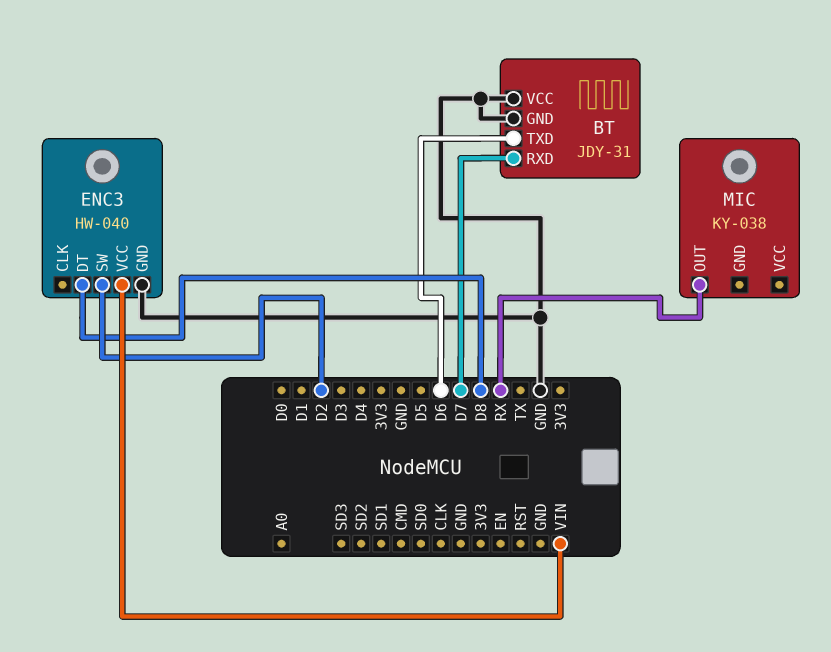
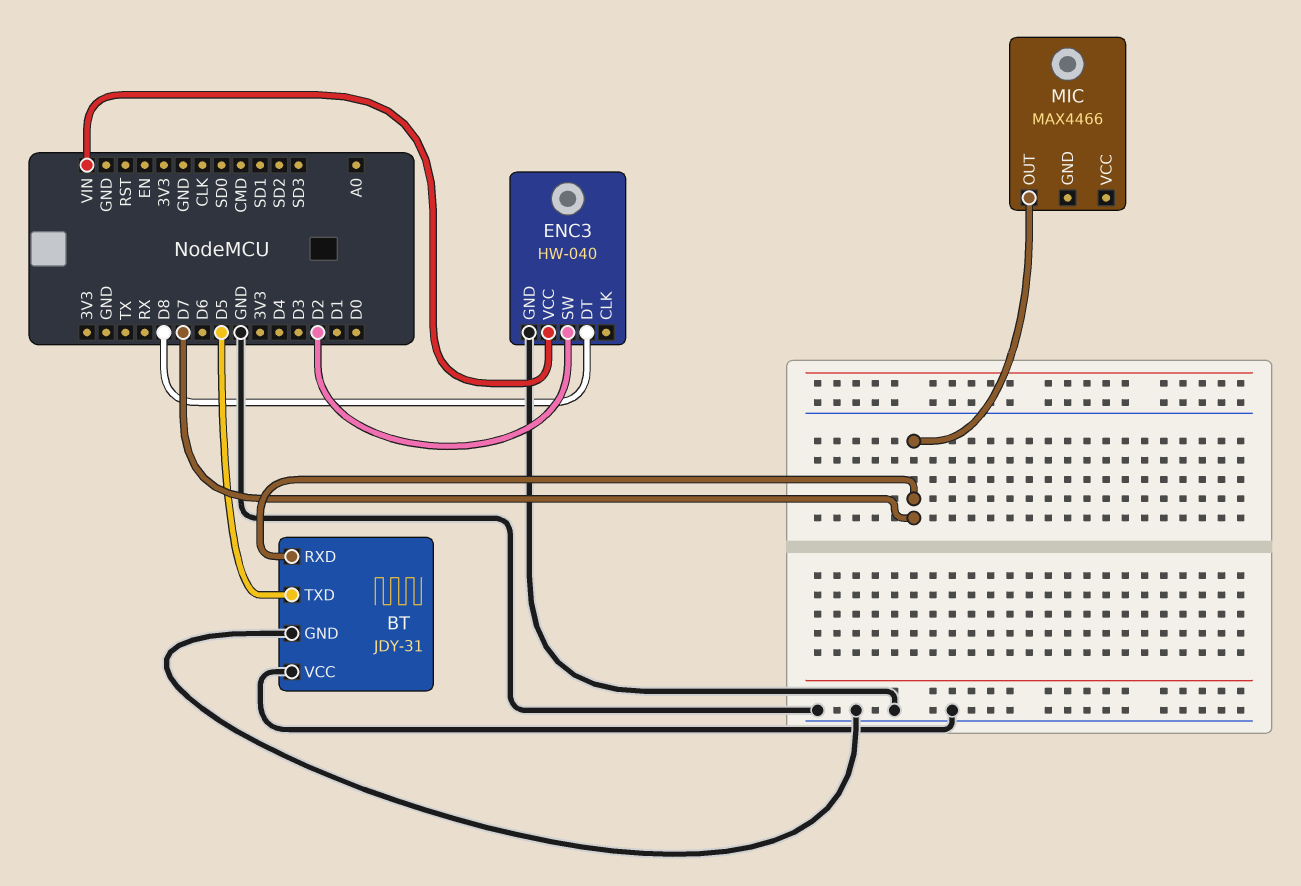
BT pin TXD: D6 -> D5
MIC: KY-038 -> MAX4466
MIC pin OUT: RX -> D7

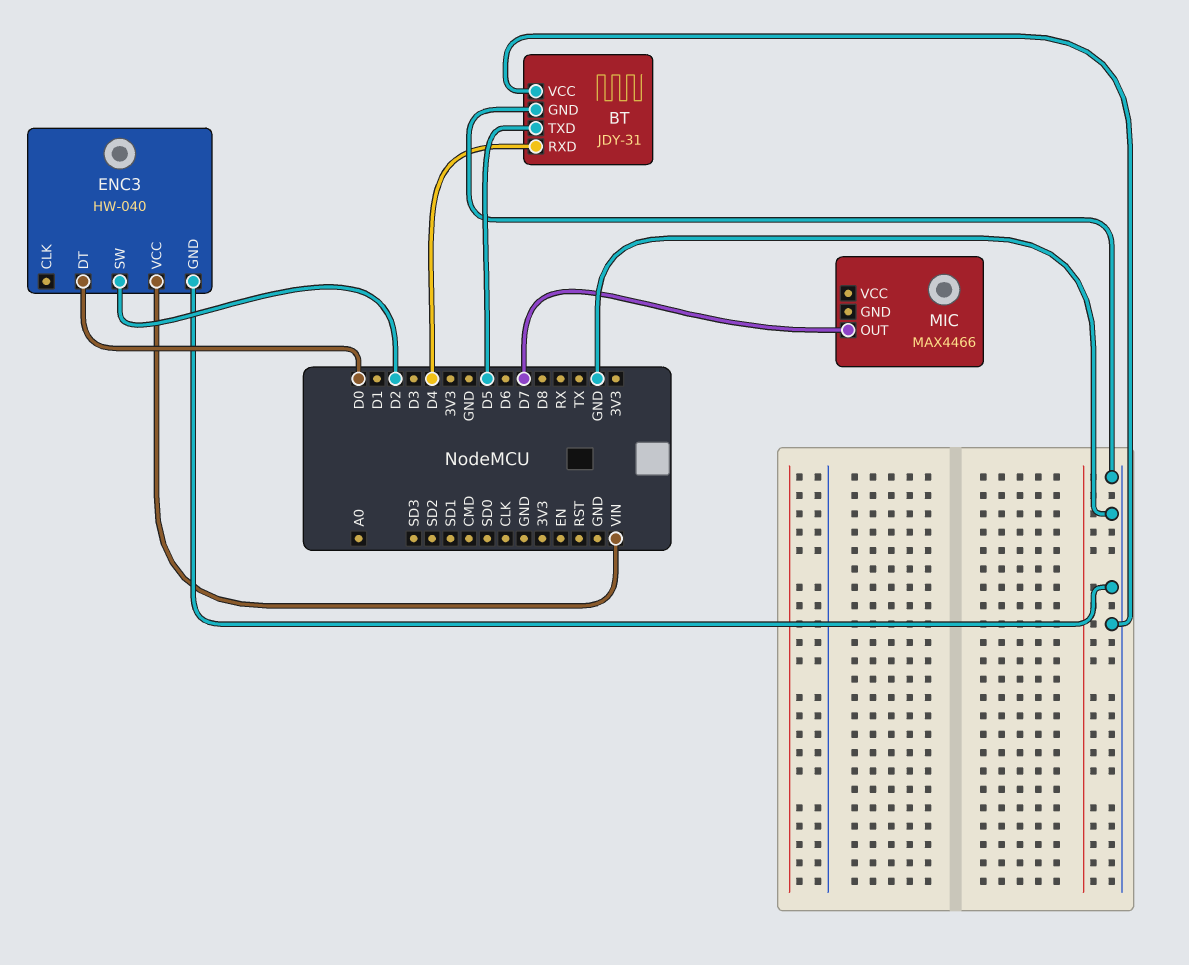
BT pin RXD: D7 -> D4
ENC3 pin DT: D8 -> D0

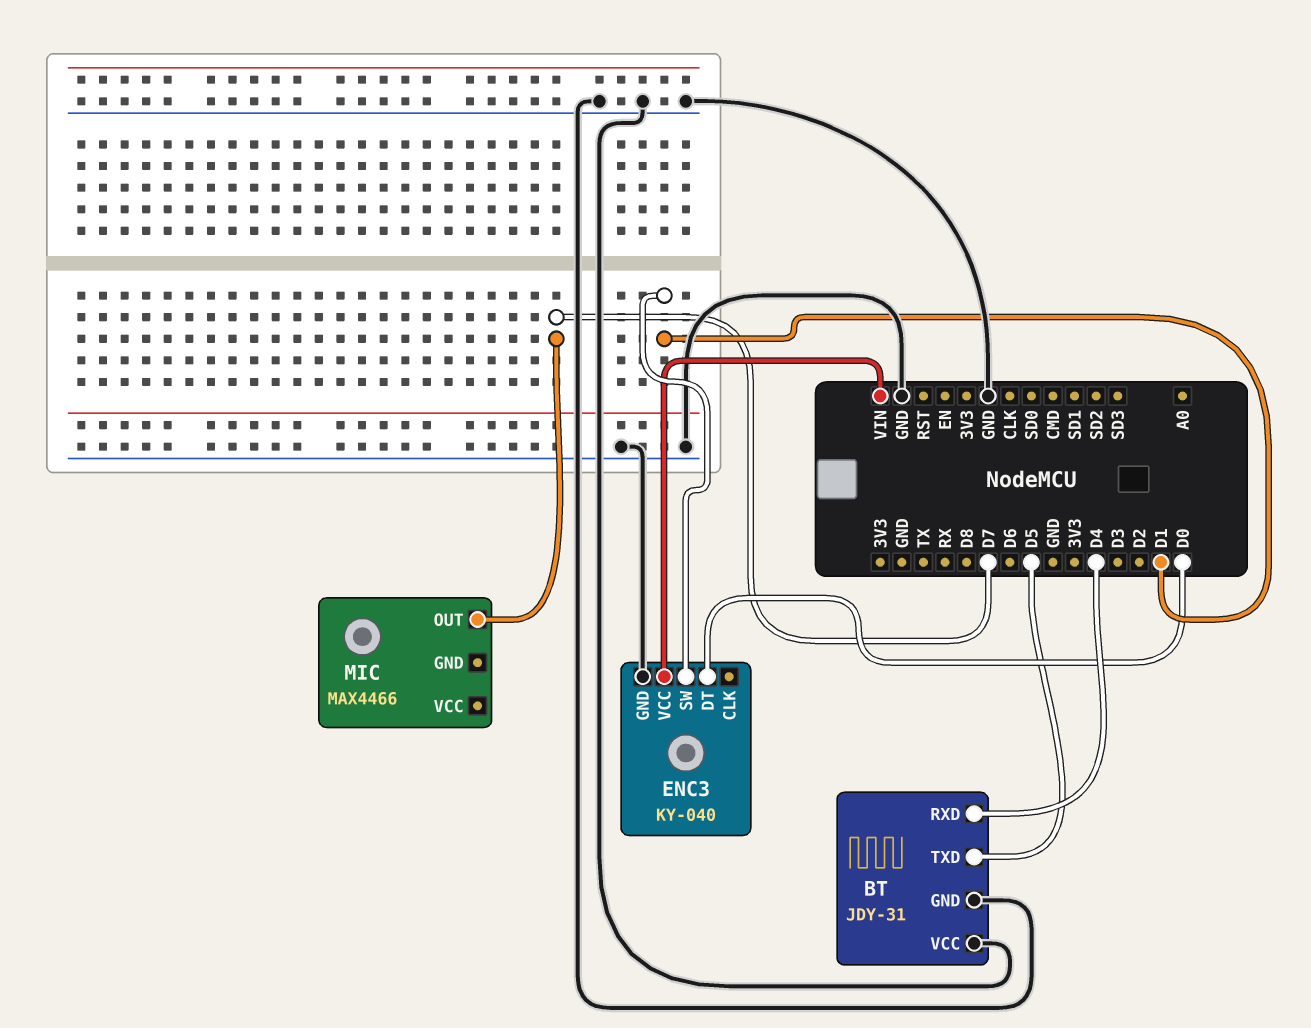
ENC3: HW-040 -> KY-040
ENC3 pin SW: D2 -> D1

